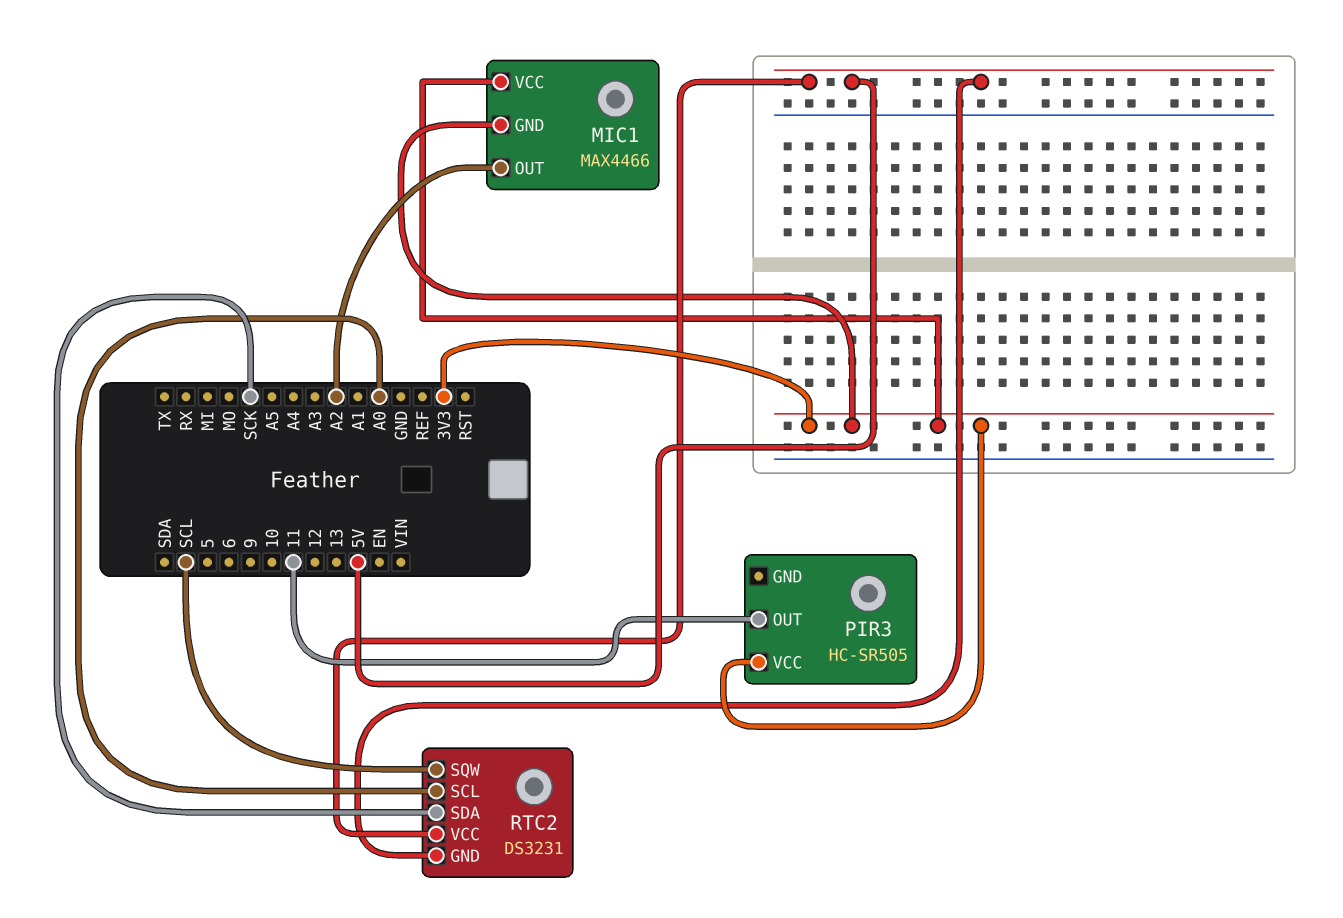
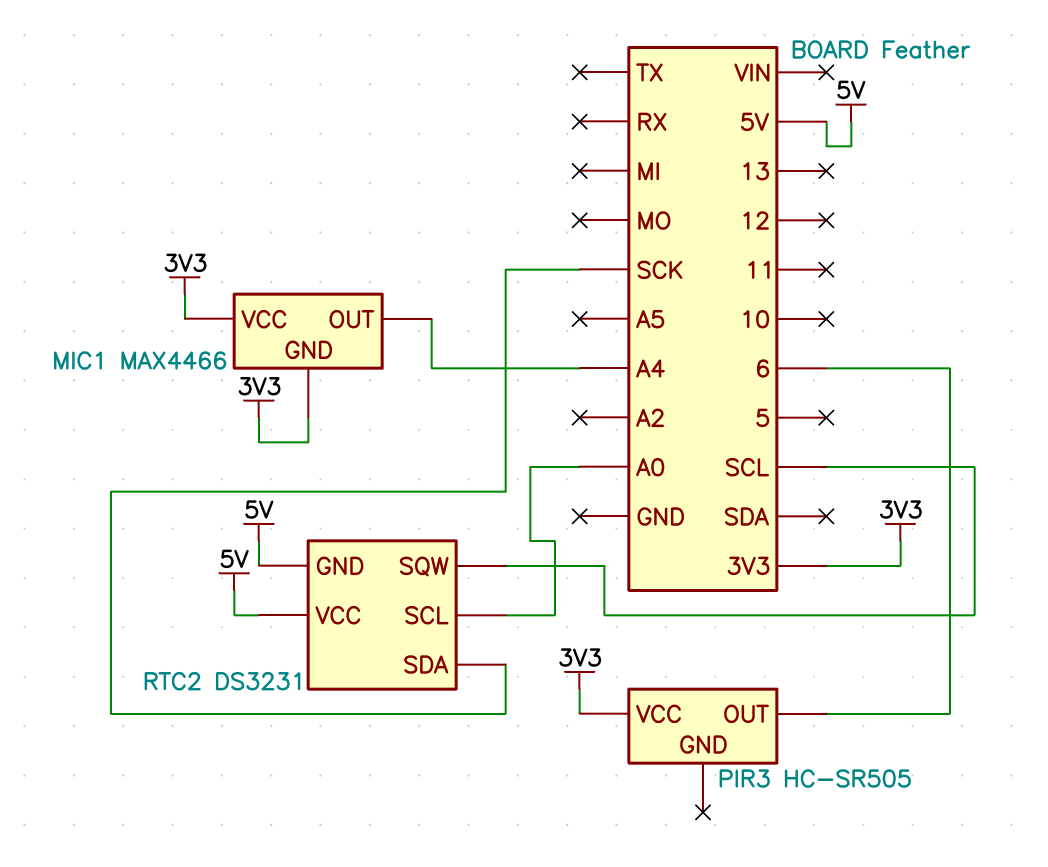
MIC1 pin OUT: A2 -> A4
PIR3 pin OUT: 11 -> 6

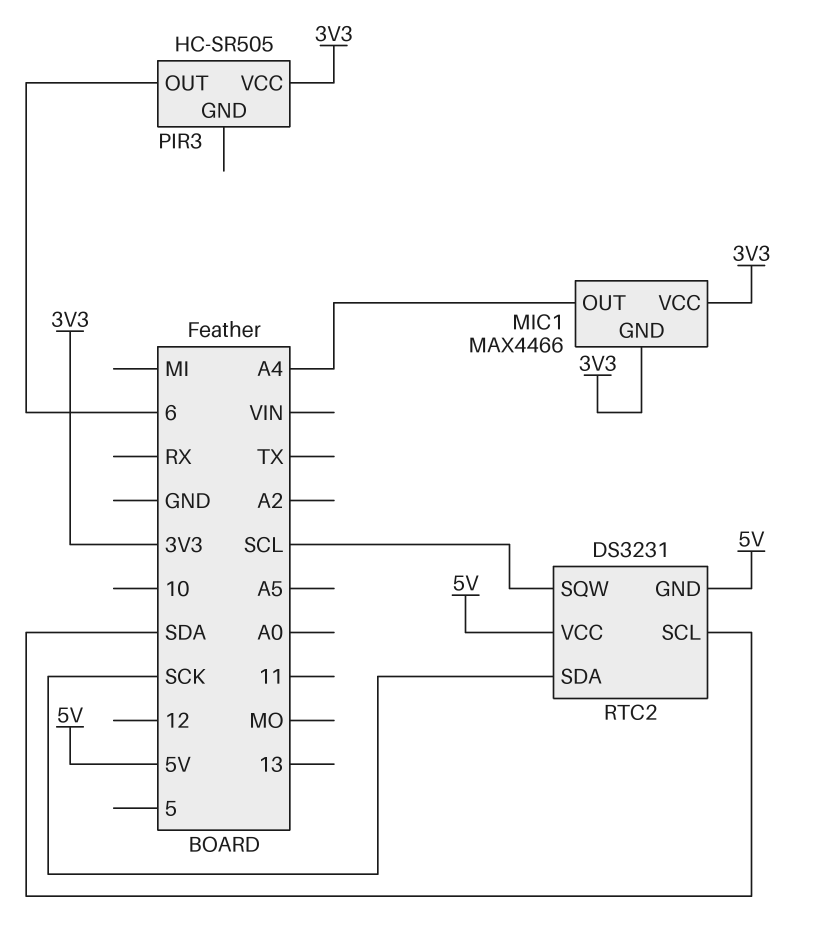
RTC2 pin SCL: A0 -> SDA

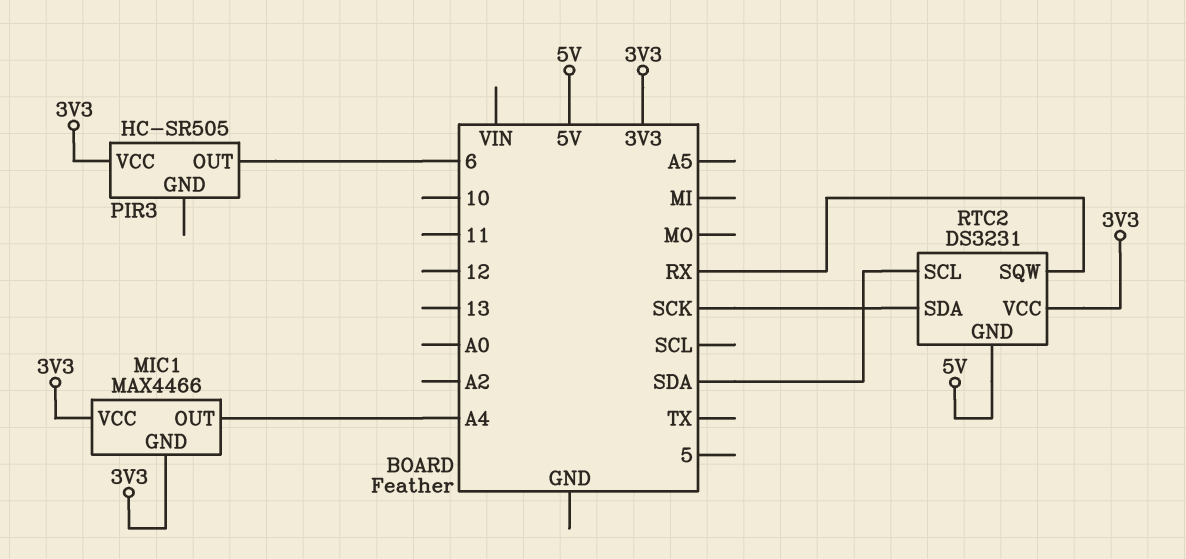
RTC2 pin SQW: SCL -> RX
RTC2 pin VCC: 5V -> 3V3

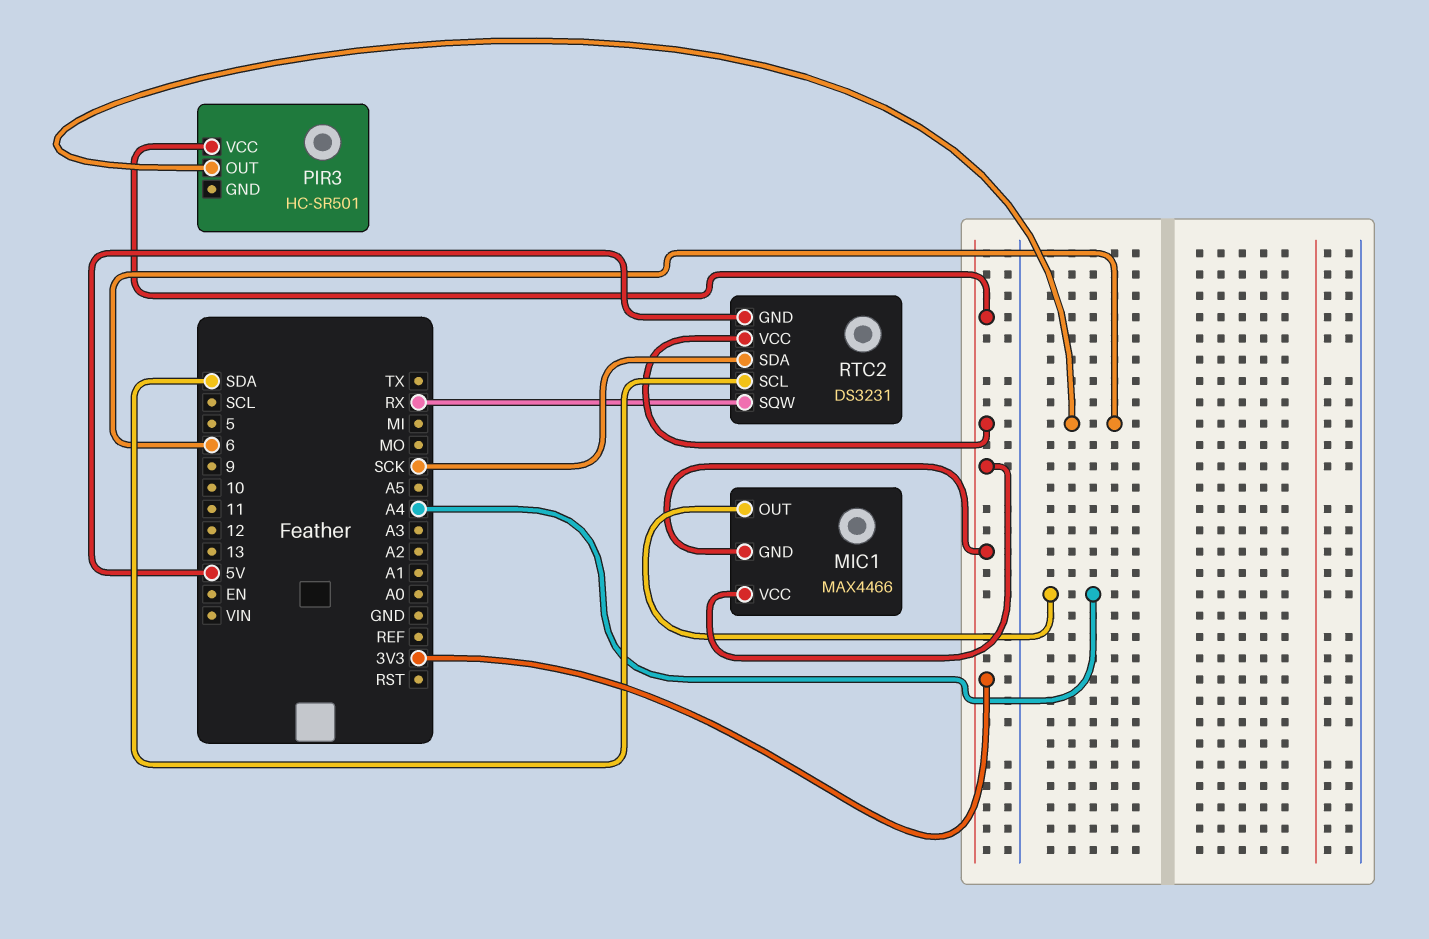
PIR3: HC-SR505 -> HC-SR501

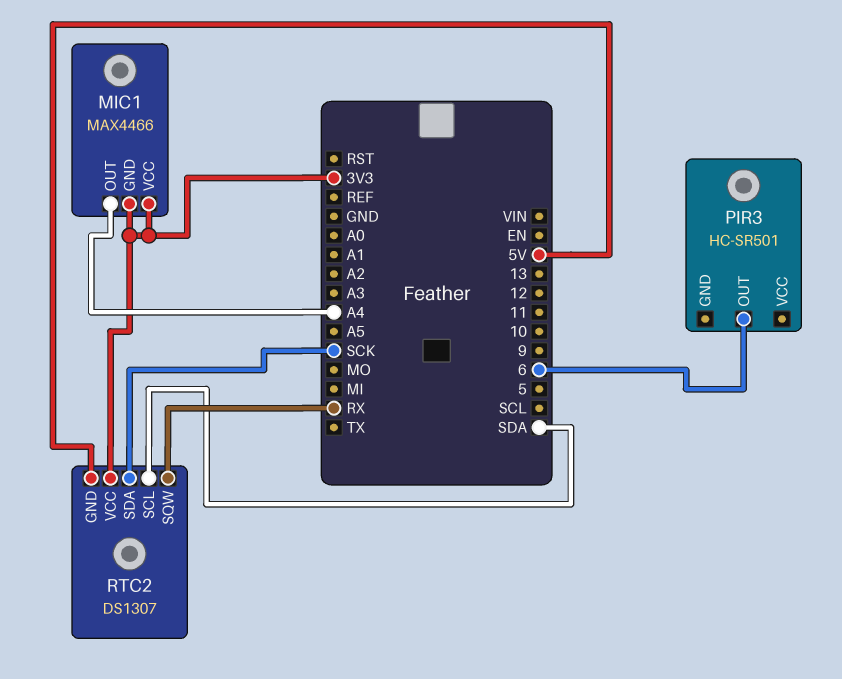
PIR3 pin VCC: 3V3 -> none
RTC2: DS3231 -> DS1307

